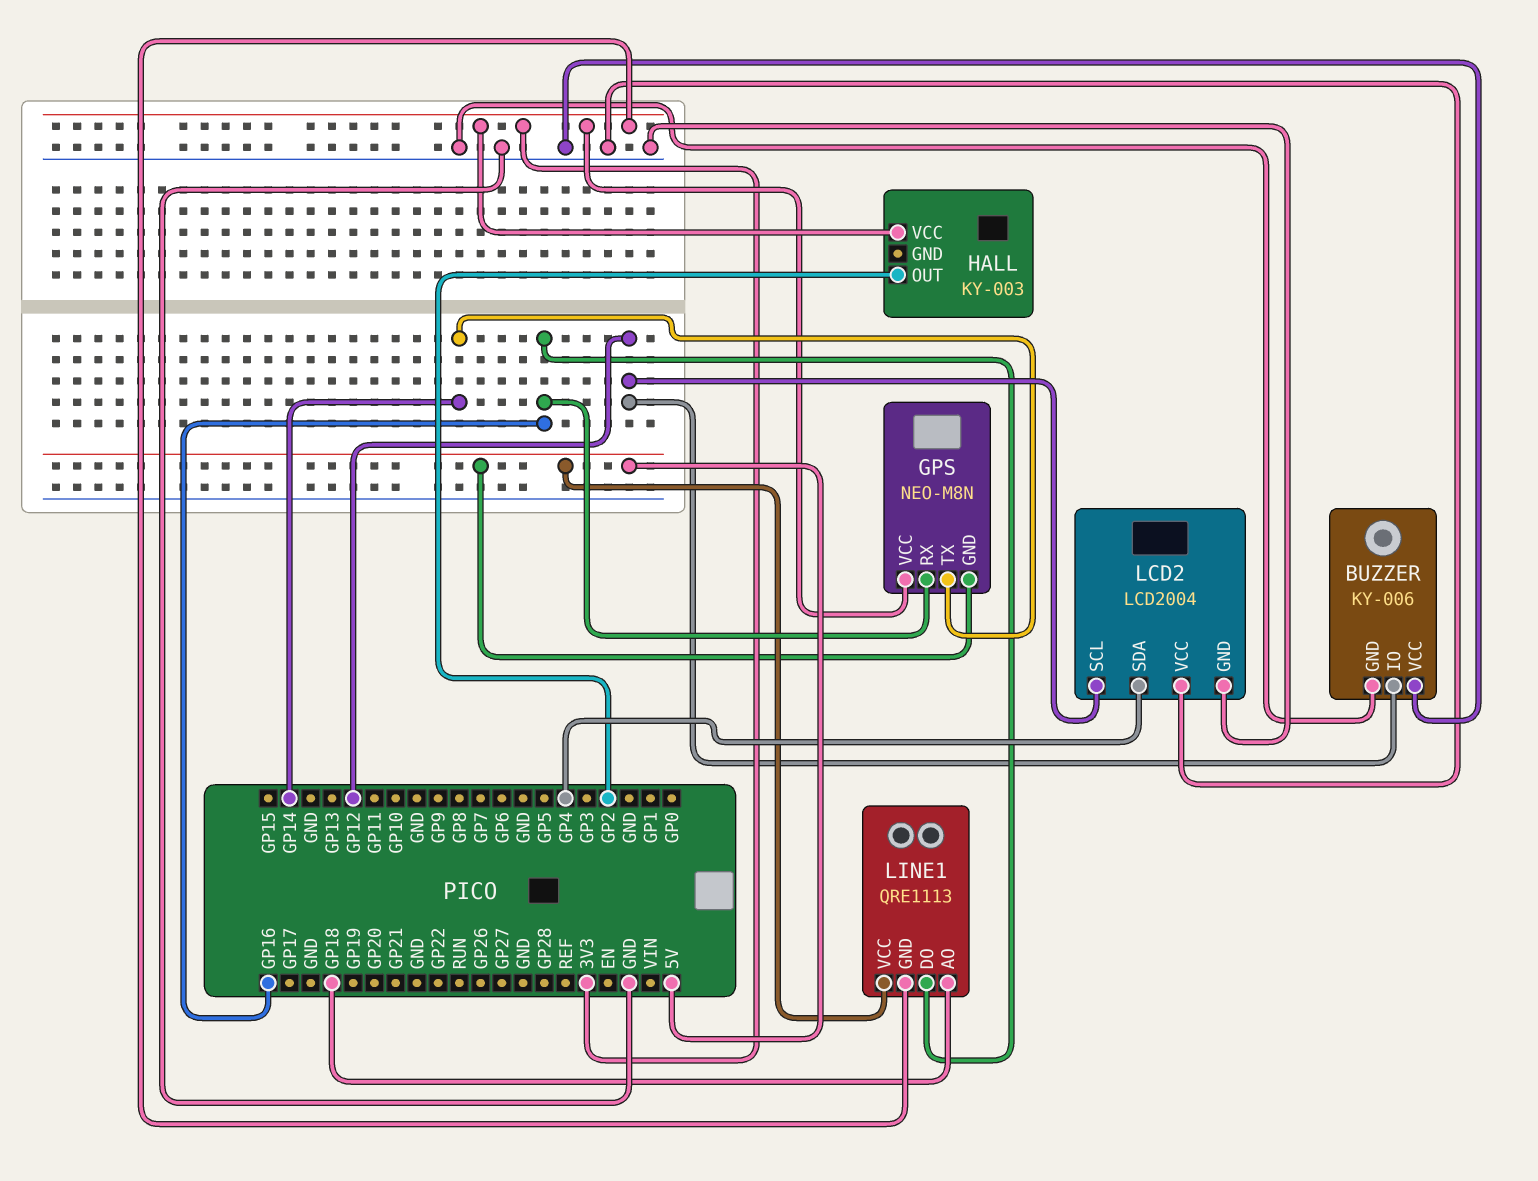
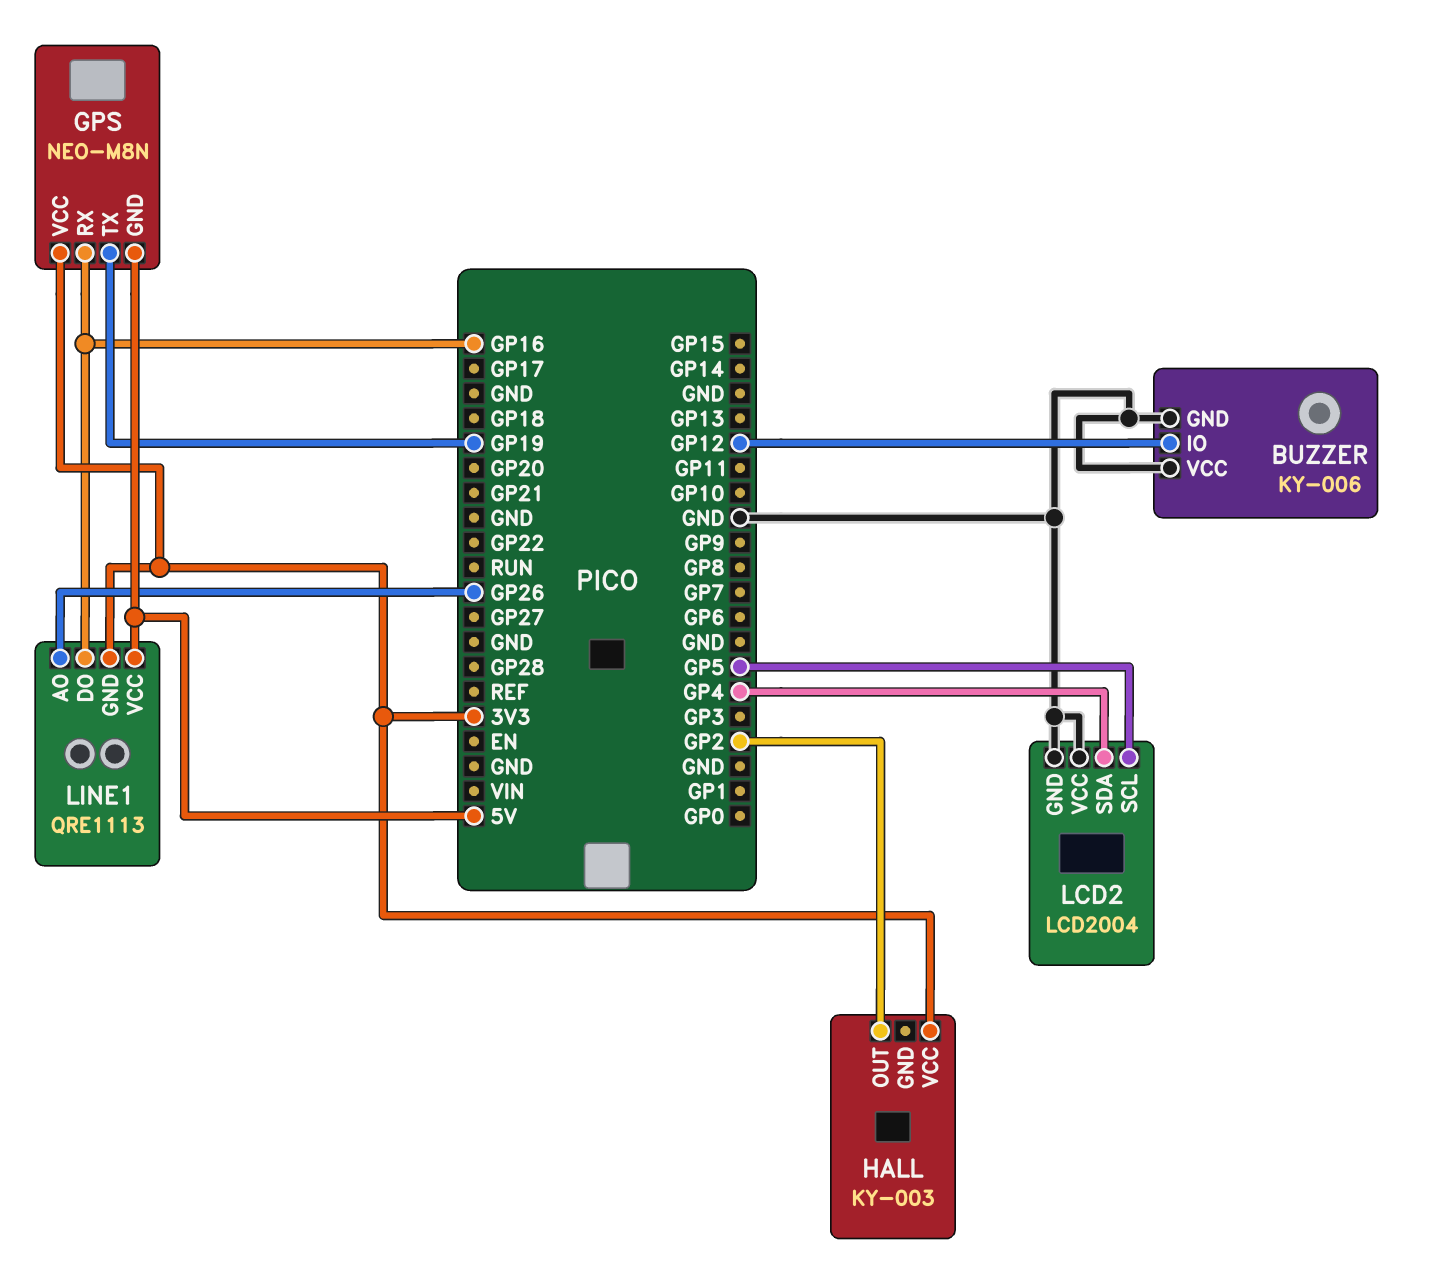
GPS pin TX: GP14 -> GP19
LCD2 pin SCL: GP12 -> GP5
LINE1 pin AO: GP18 -> GP26

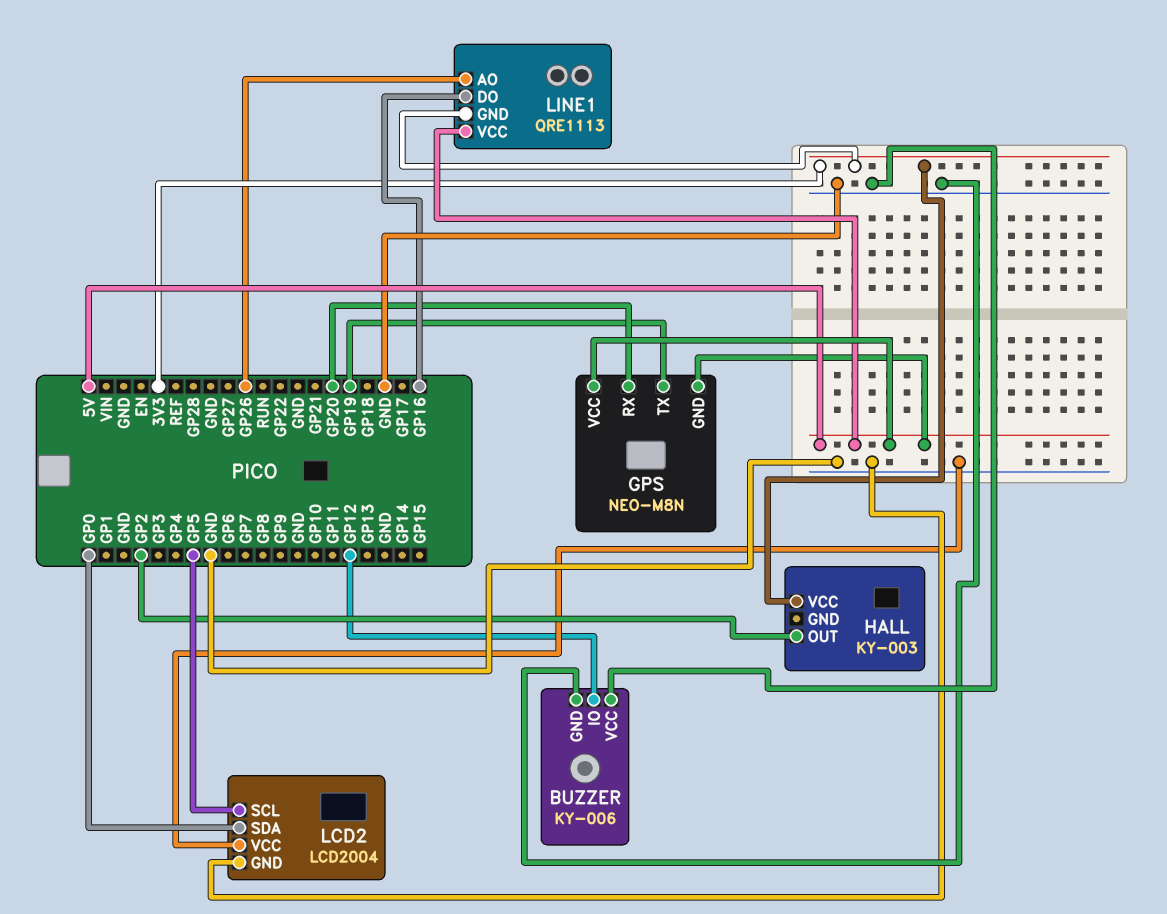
GPS pin RX: GP16 -> GP20
GPS pin VCC: 3V3 -> 5V
LCD2 pin SDA: GP4 -> GP0

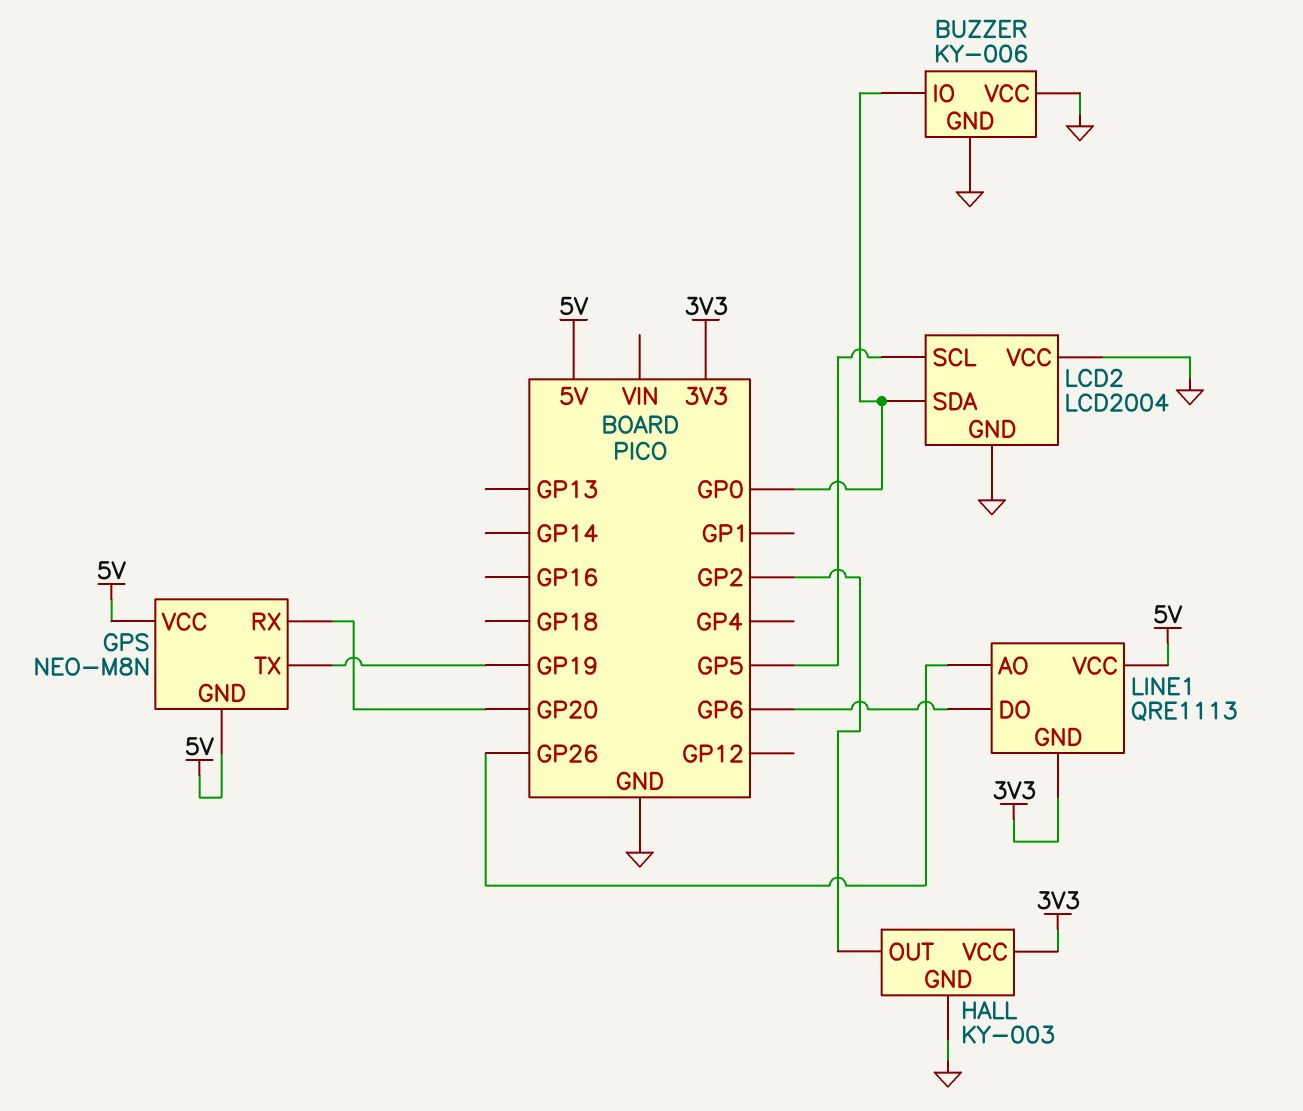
BUZZER pin IO: GP12 -> GP0
HALL pin GND: none -> GND
LINE1 pin DO: GP16 -> GP6

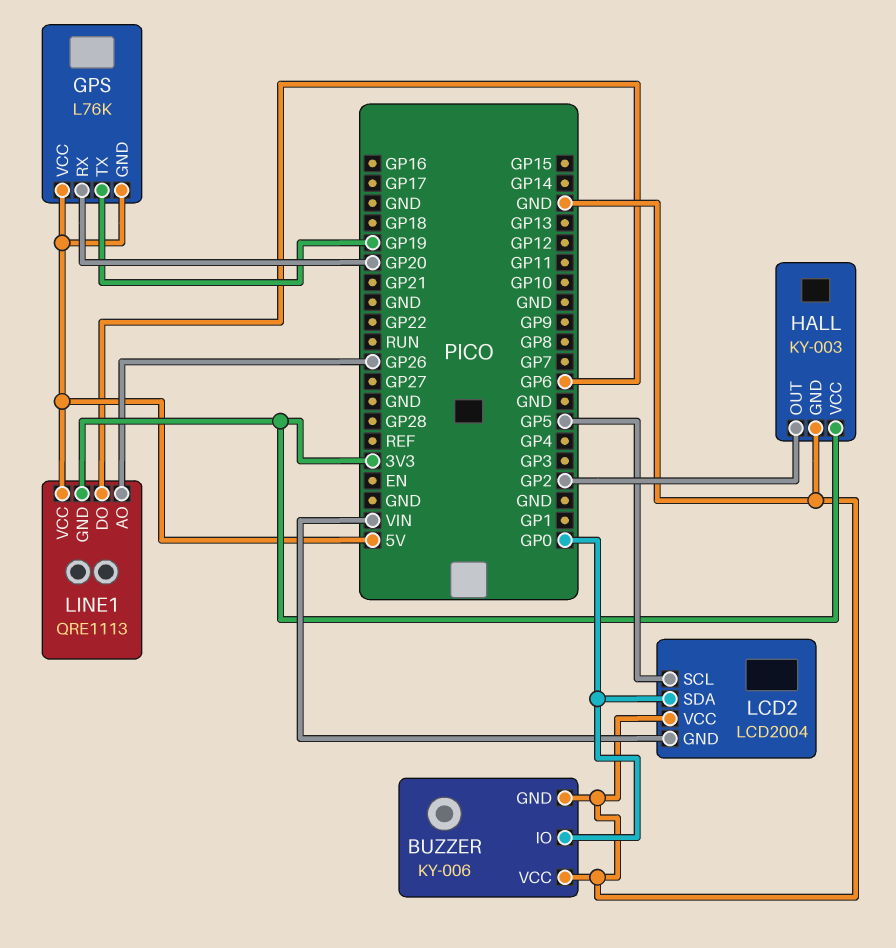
GPS: NEO-M8N -> L76K
LCD2 pin GND: GND -> VIN

